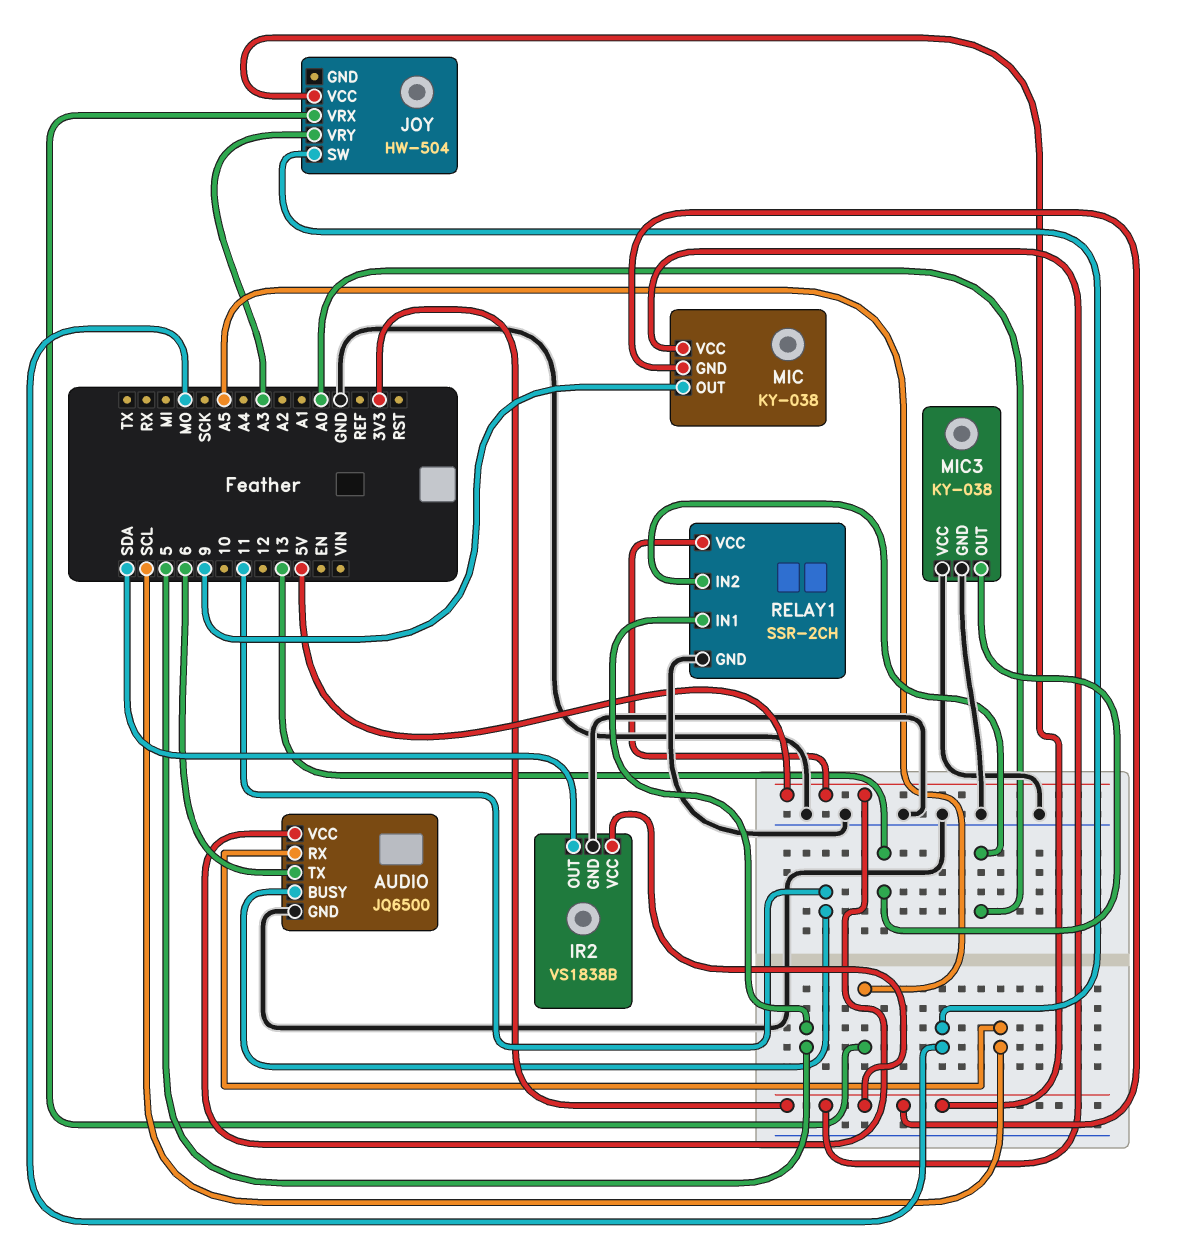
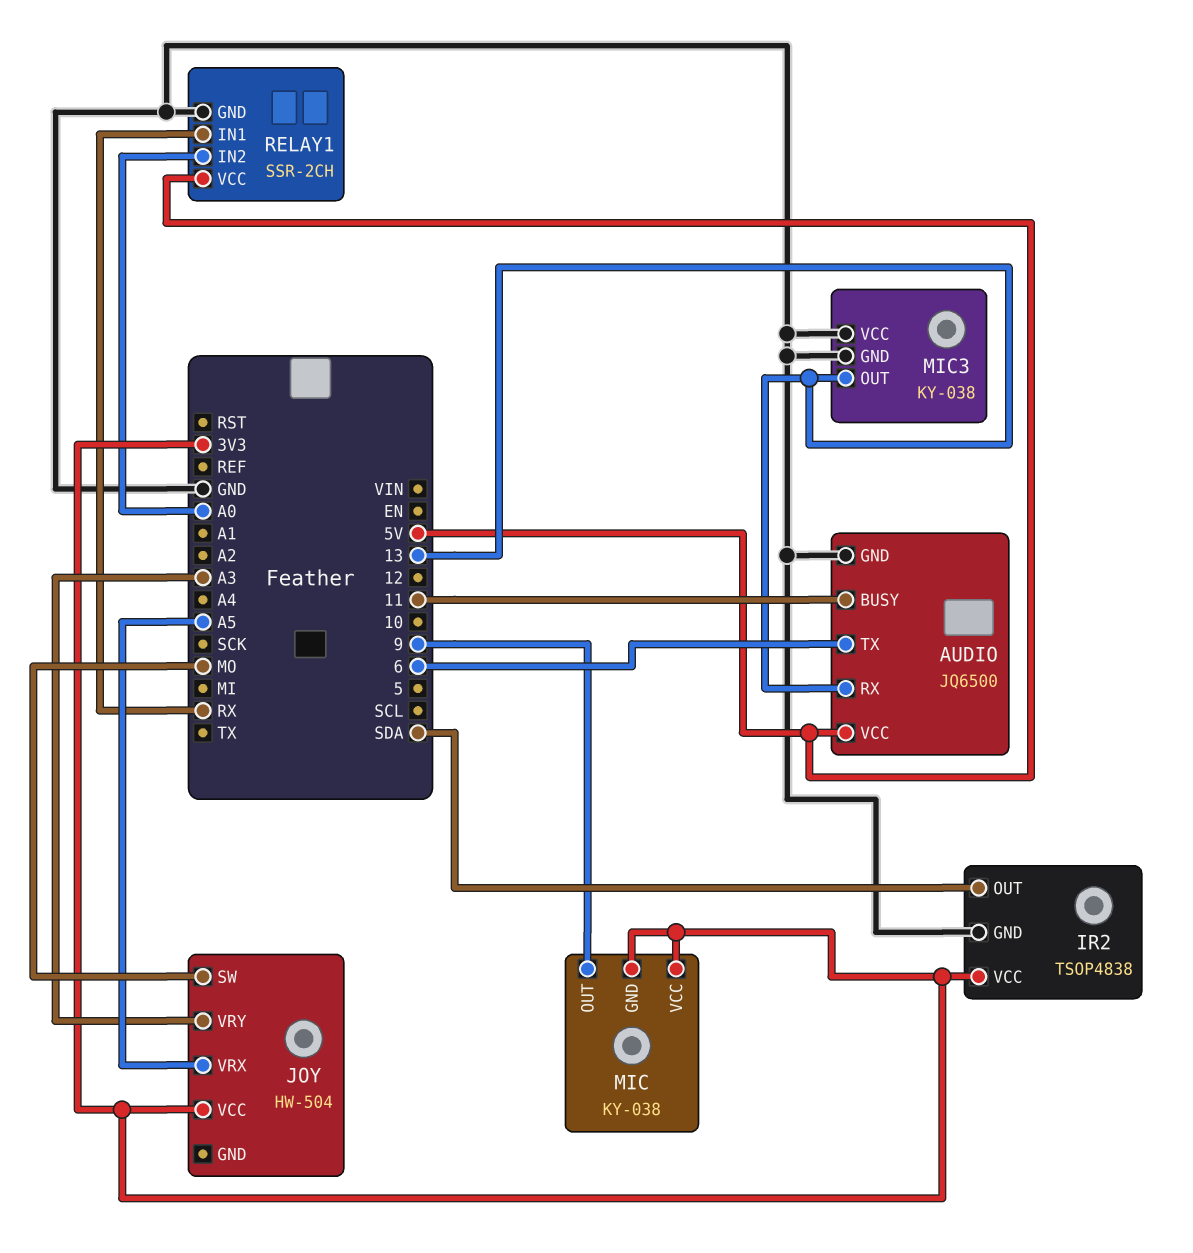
AUDIO pin RX: SCL -> 13
IR2: VS1838B -> TSOP4838
RELAY1 pin IN1: 5 -> RX

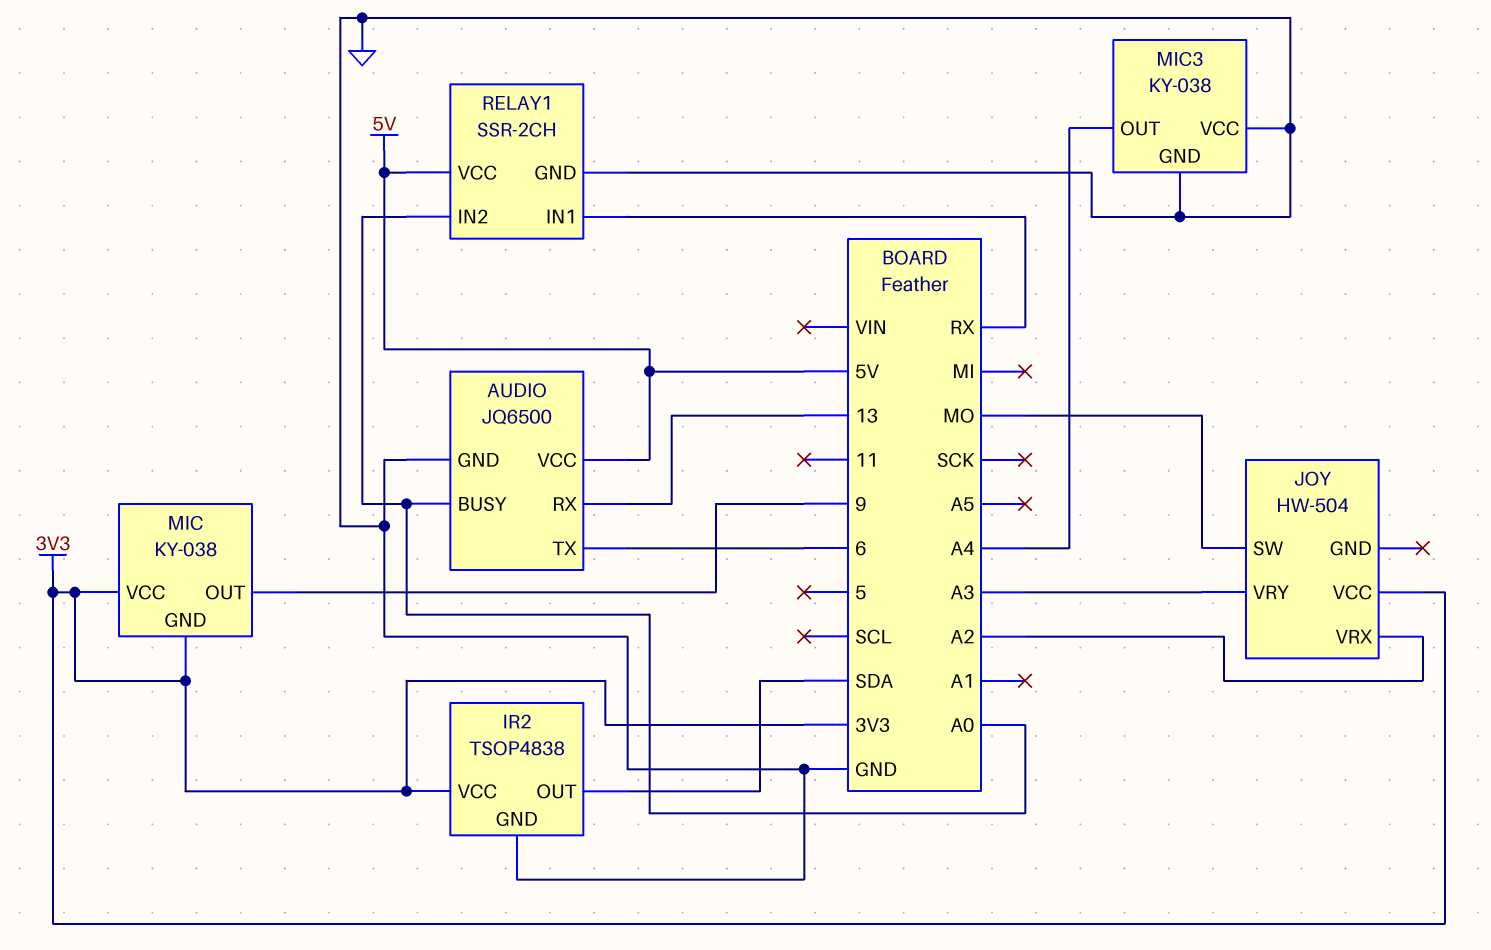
AUDIO pin BUSY: 11 -> A0
JOY pin VRX: A5 -> A2
MIC3 pin OUT: 13 -> A4

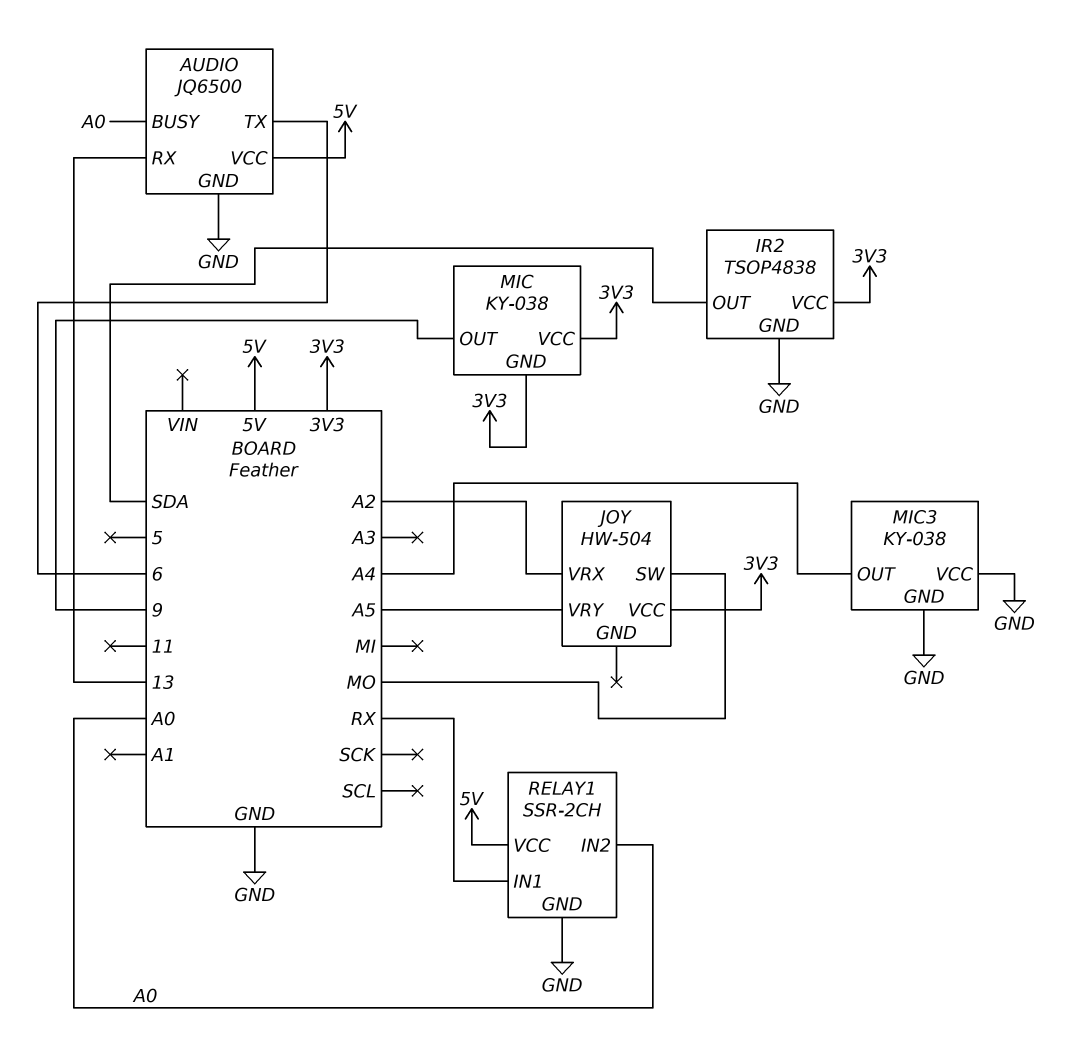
JOY pin VRY: A3 -> A5

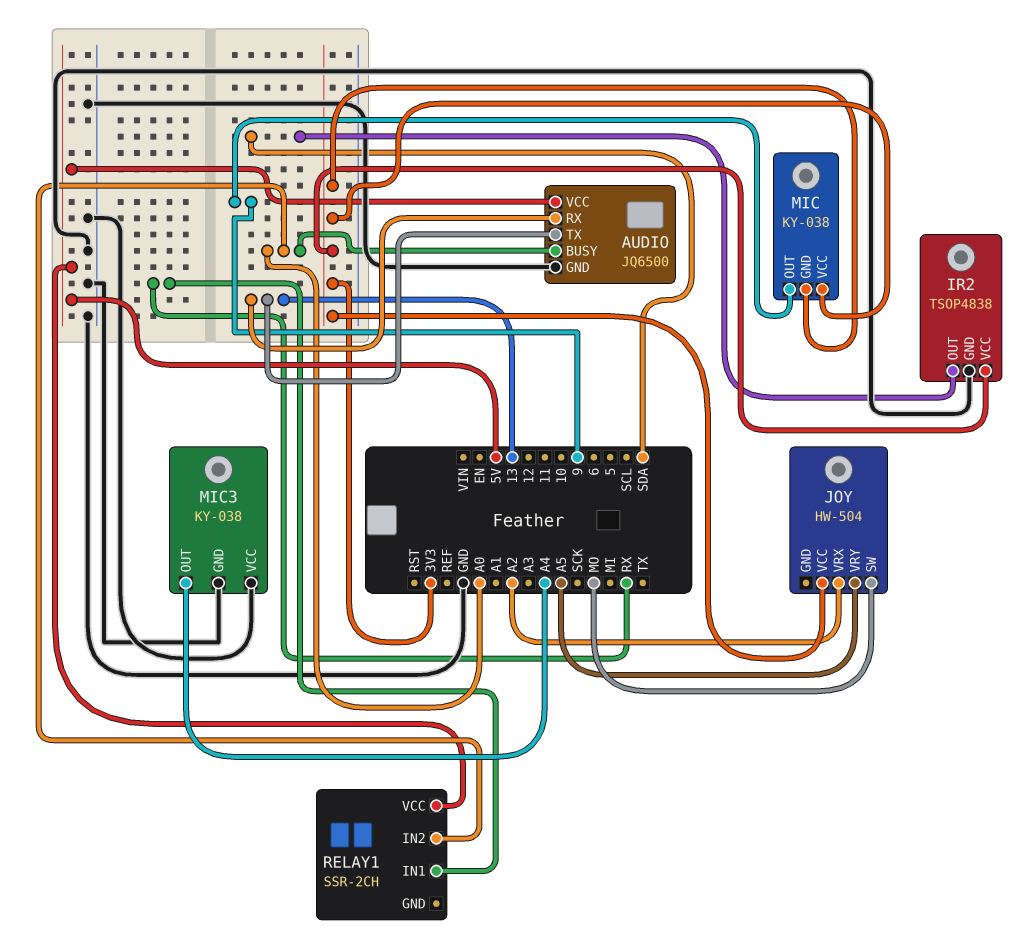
AUDIO pin TX: 6 -> 13
RELAY1 pin GND: GND -> none

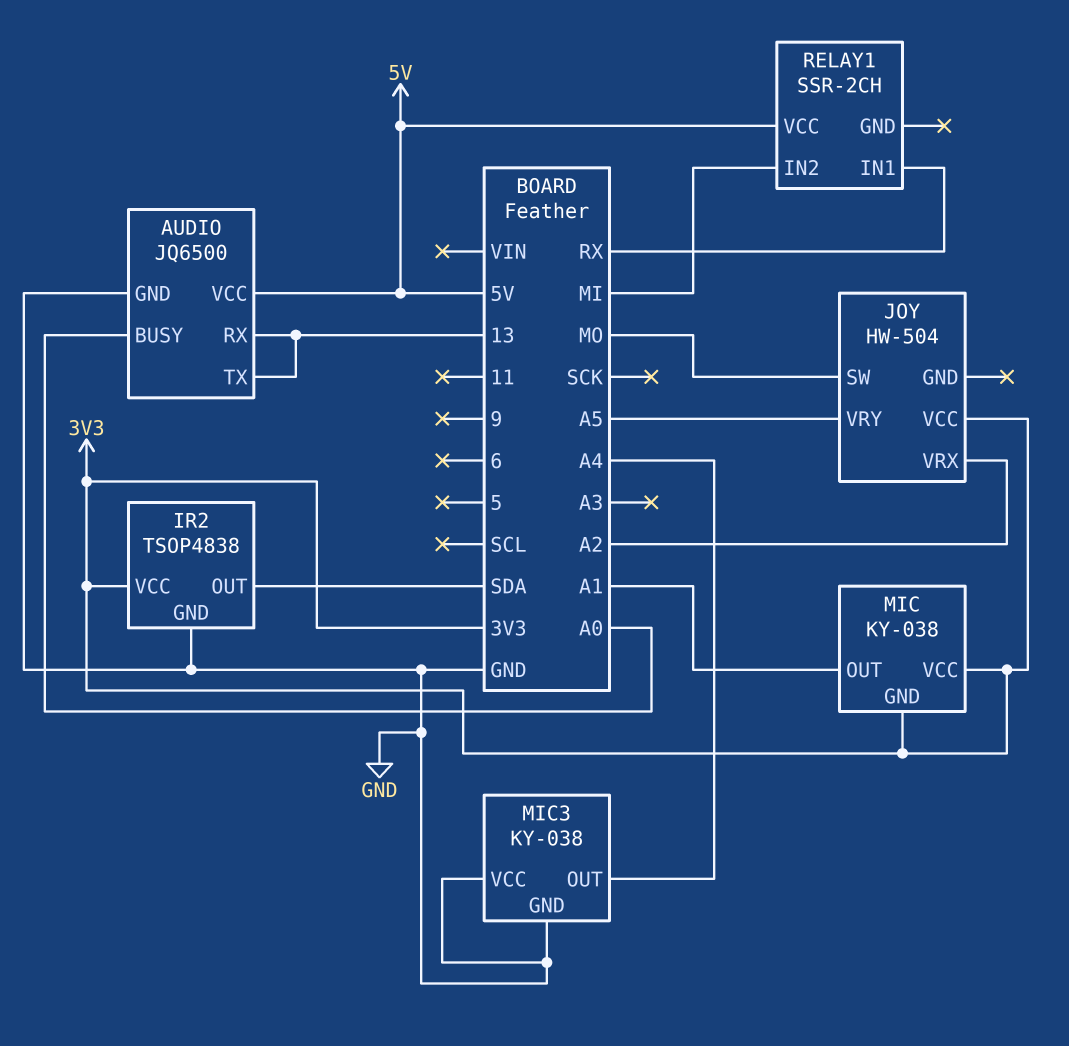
MIC pin OUT: 9 -> A1
RELAY1 pin IN2: A0 -> MI

